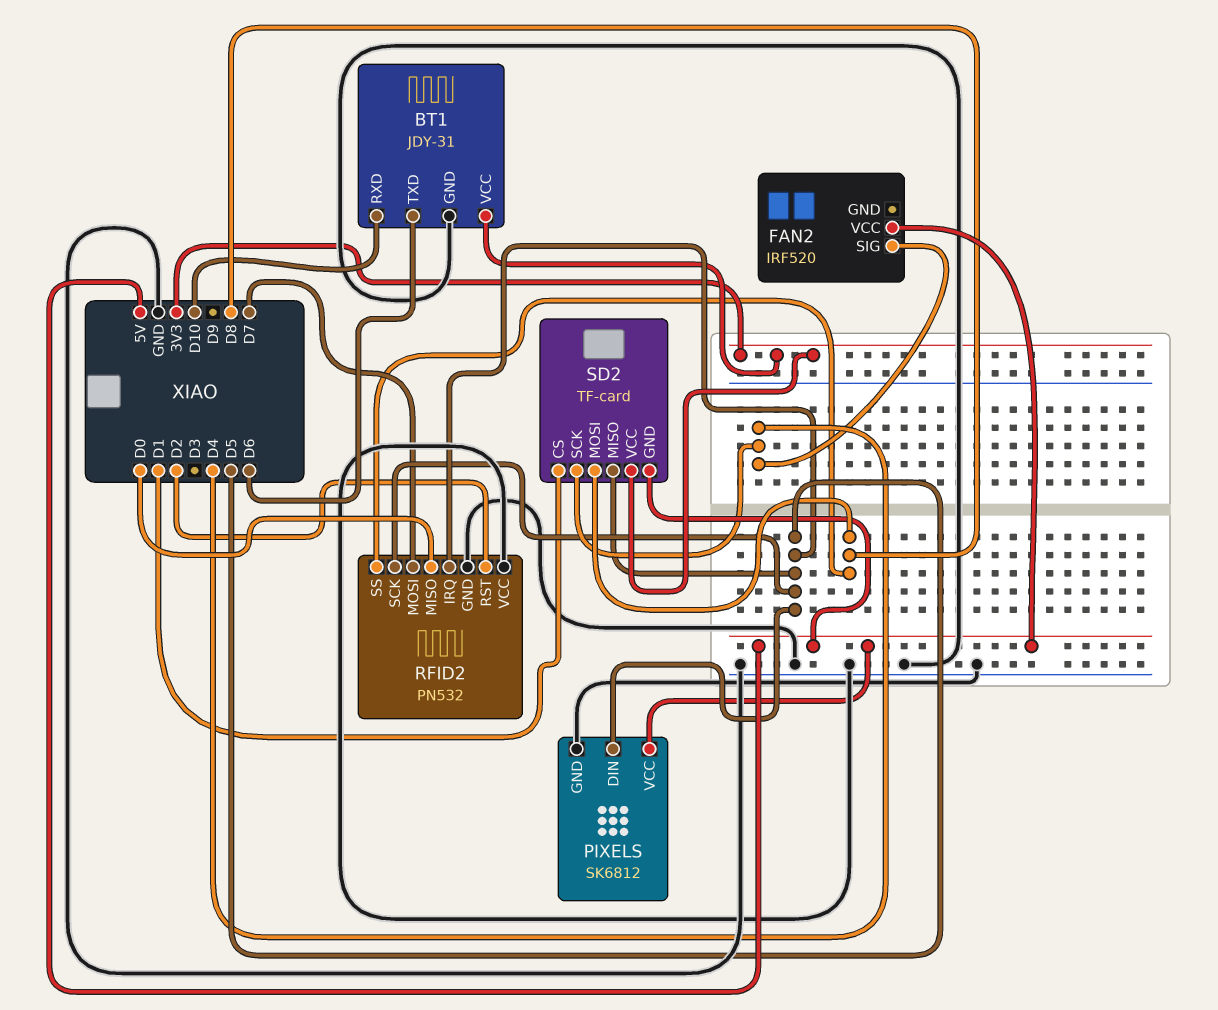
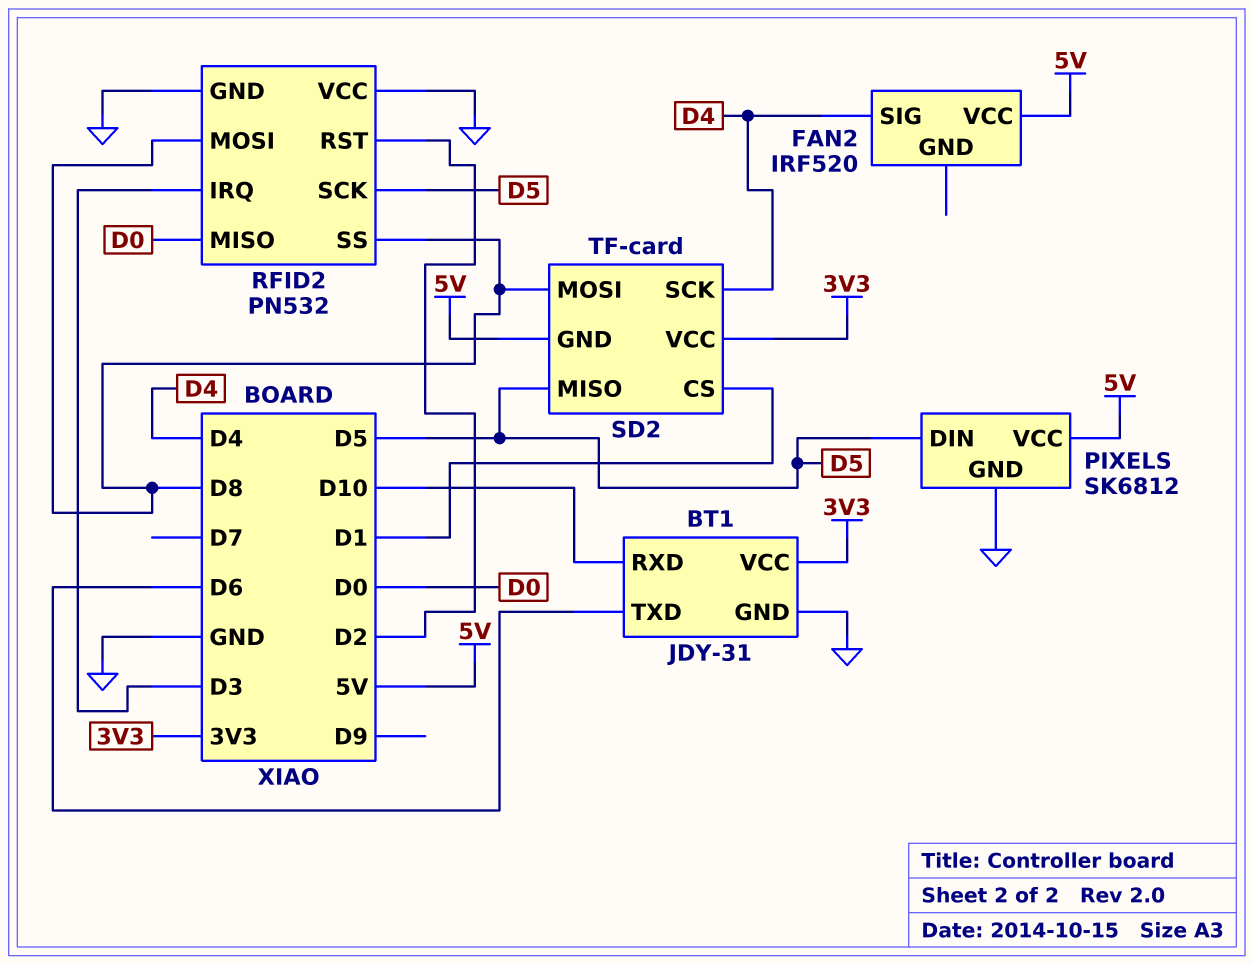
RFID2 pin IRQ: D5 -> D3
RFID2 pin MOSI: D7 -> D8

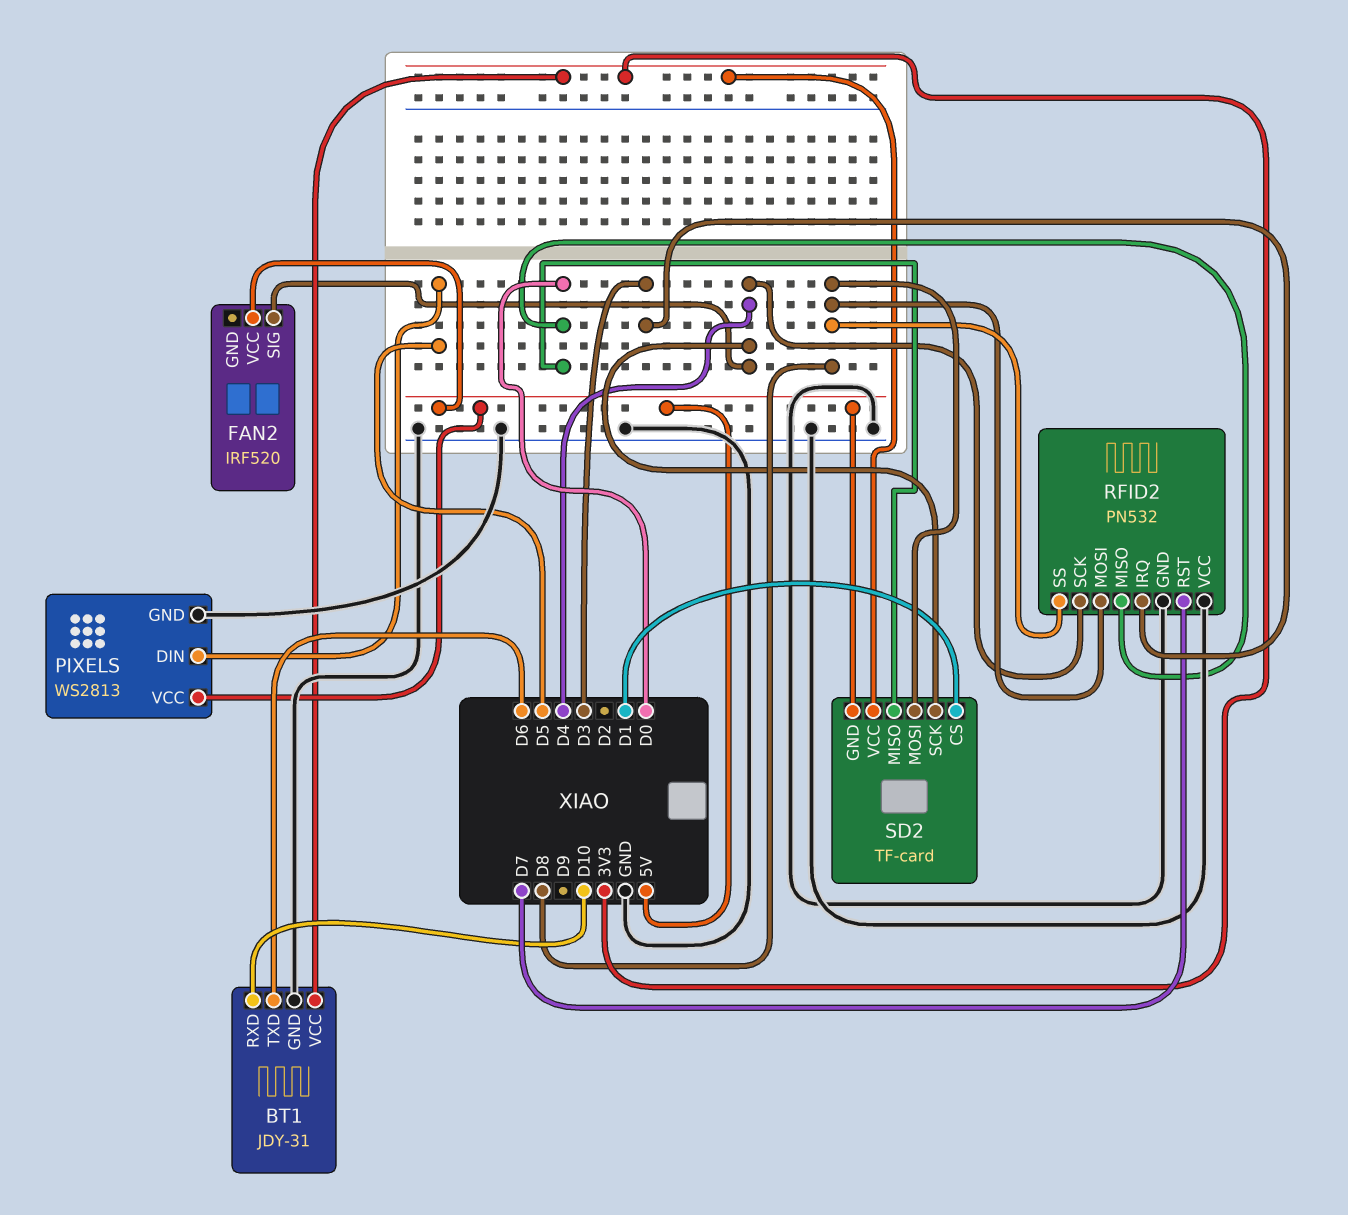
PIXELS: SK6812 -> WS2813
RFID2 pin RST: D2 -> D7
RFID2 pin SCK: D5 -> D4
SD2 pin MISO: D5 -> D0

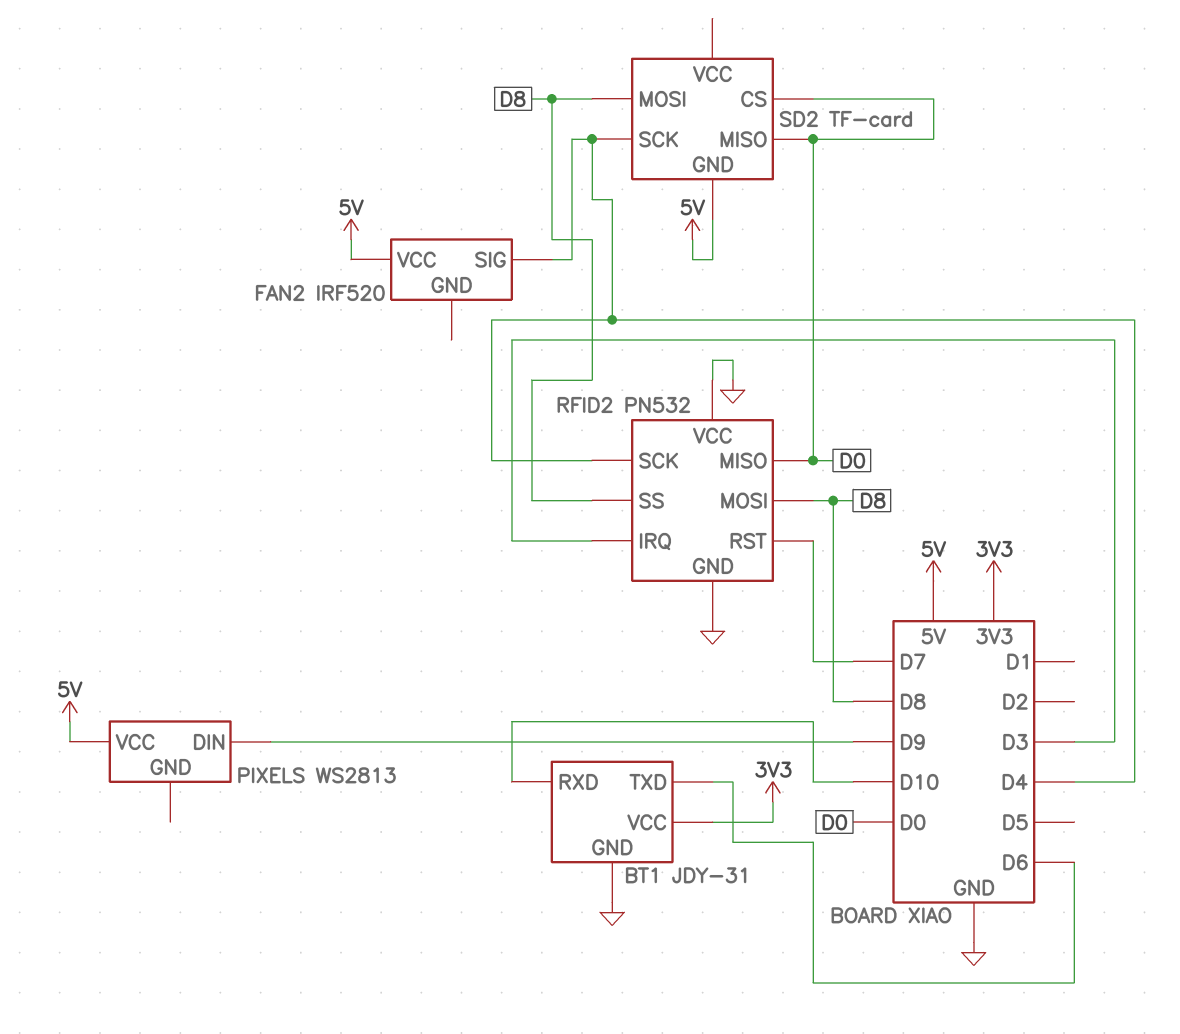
PIXELS pin DIN: D5 -> D9
PIXELS pin GND: GND -> none
SD2 pin CS: D1 -> D0
SD2 pin VCC: 3V3 -> none

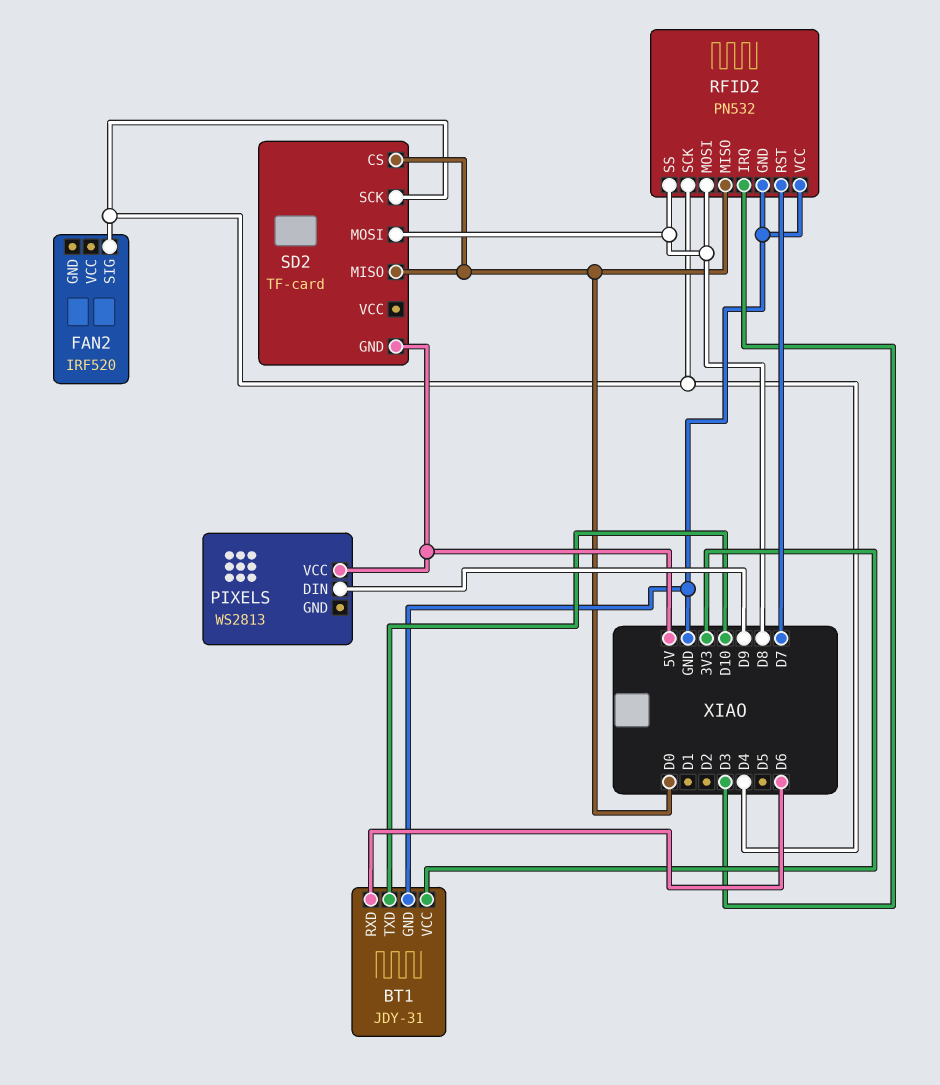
BT1 pin RXD: D10 -> D6
BT1 pin TXD: D6 -> D10
FAN2 pin VCC: 5V -> none

